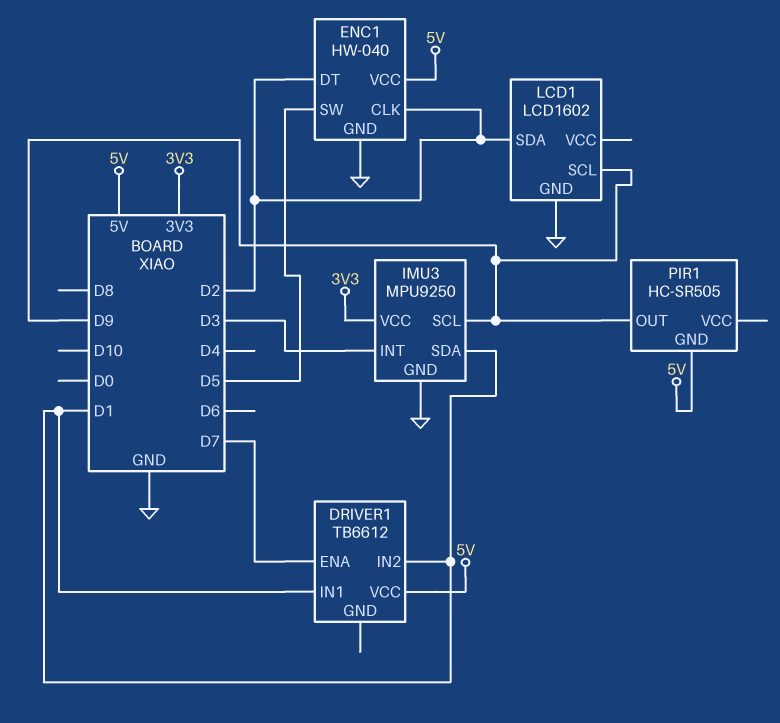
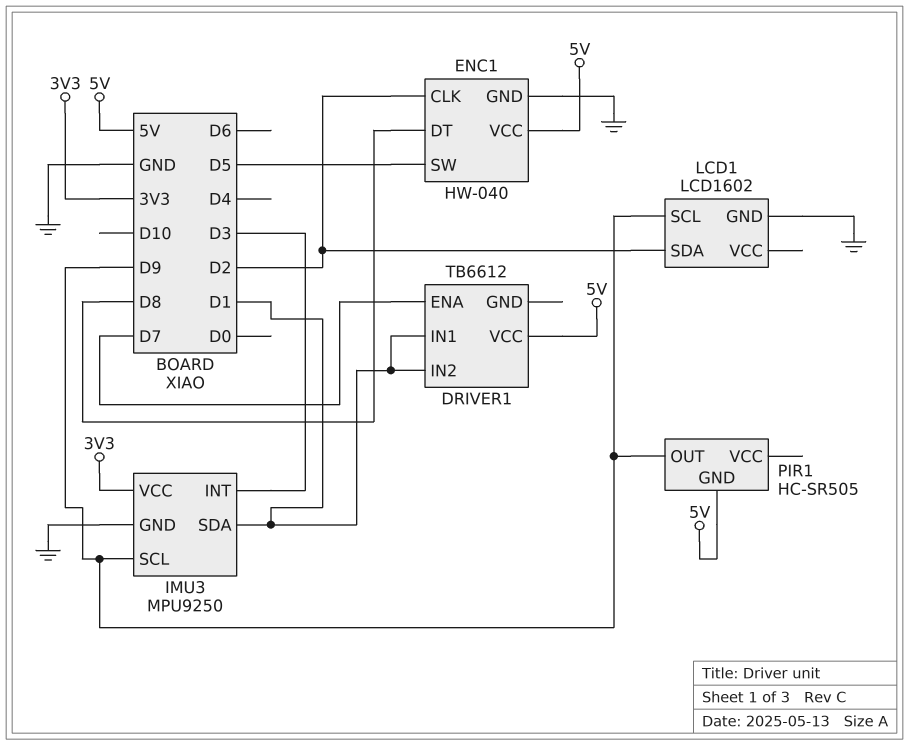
ENC1 pin DT: D2 -> D8

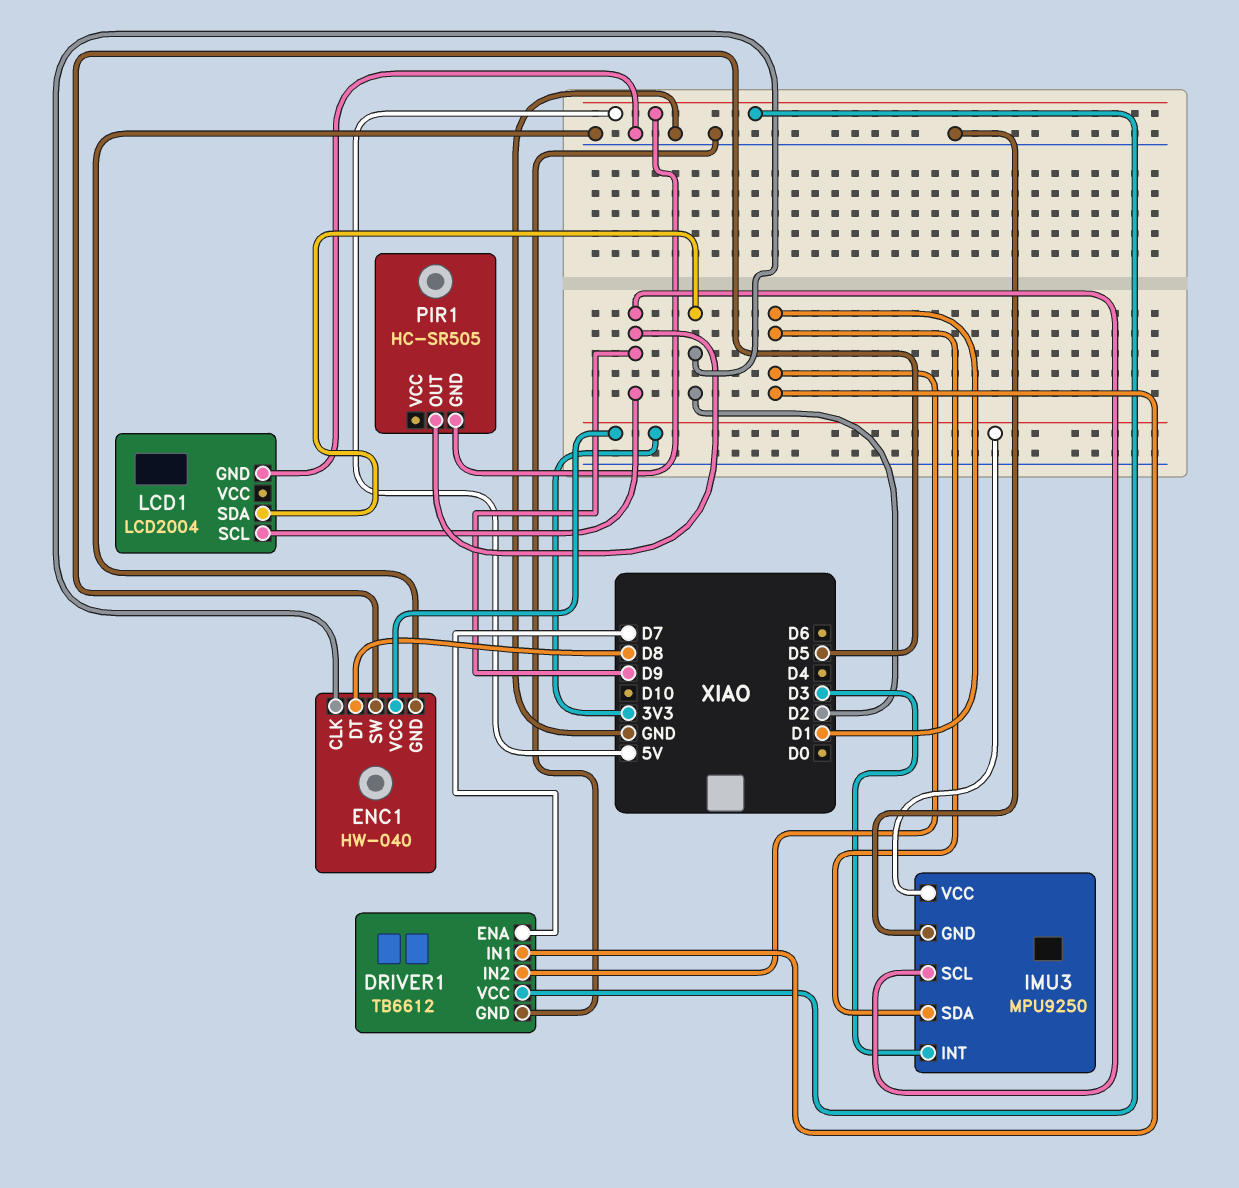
DRIVER1 pin GND: none -> GND
ENC1 pin VCC: 5V -> 3V3
LCD1: LCD1602 -> LCD2004

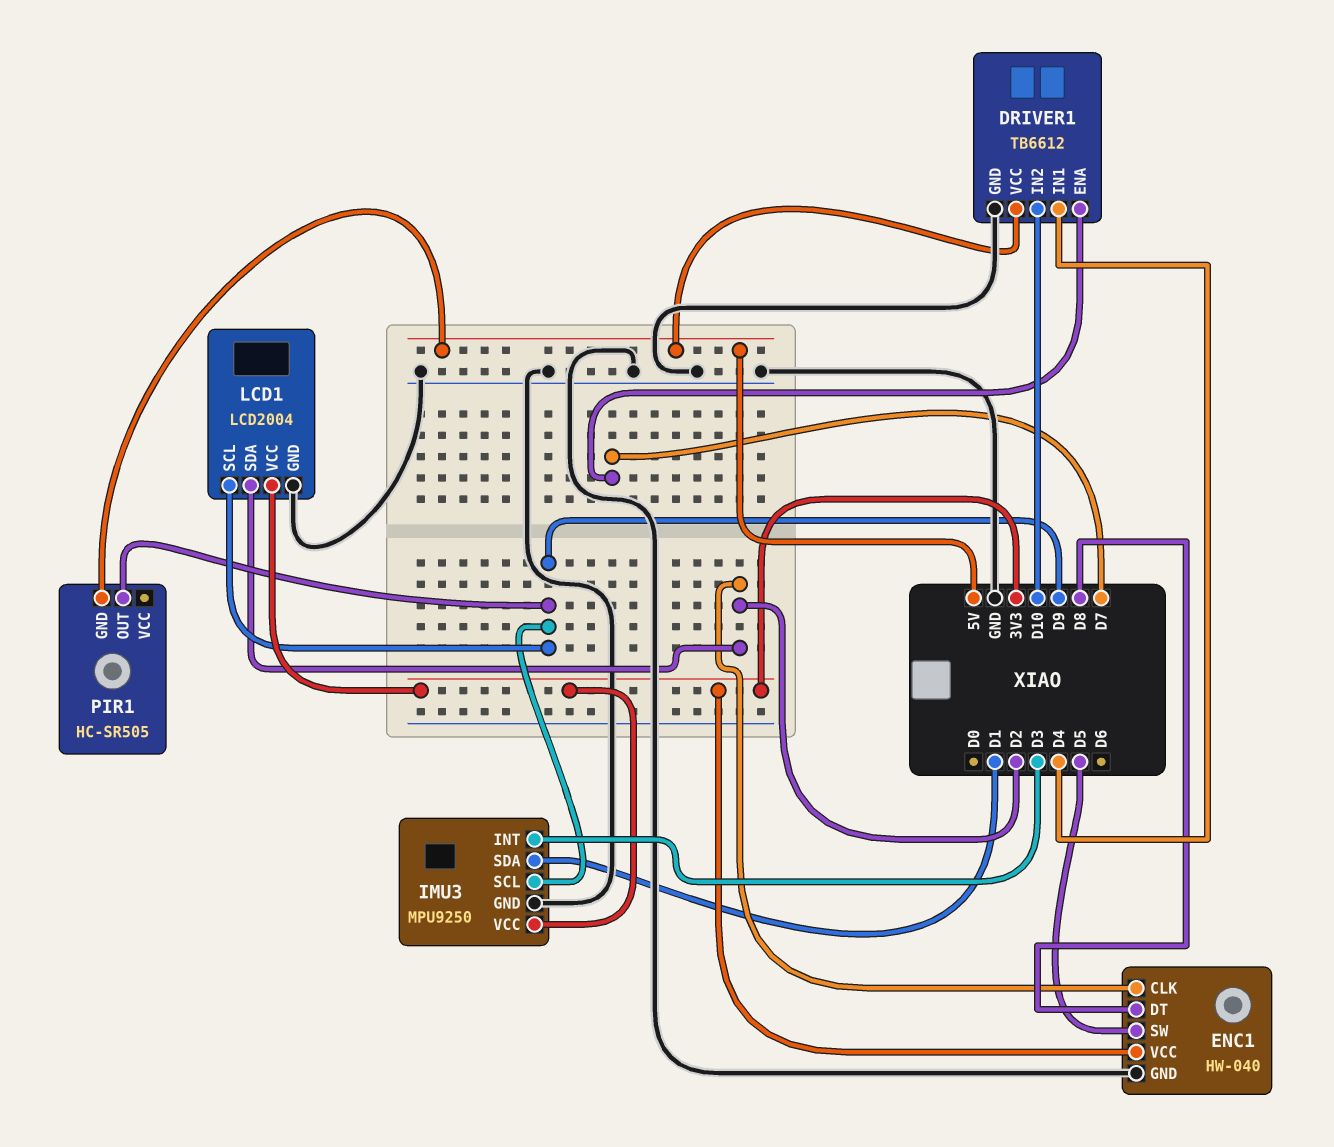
DRIVER1 pin IN1: D1 -> D4
DRIVER1 pin IN2: D1 -> D10
LCD1 pin VCC: none -> 3V3

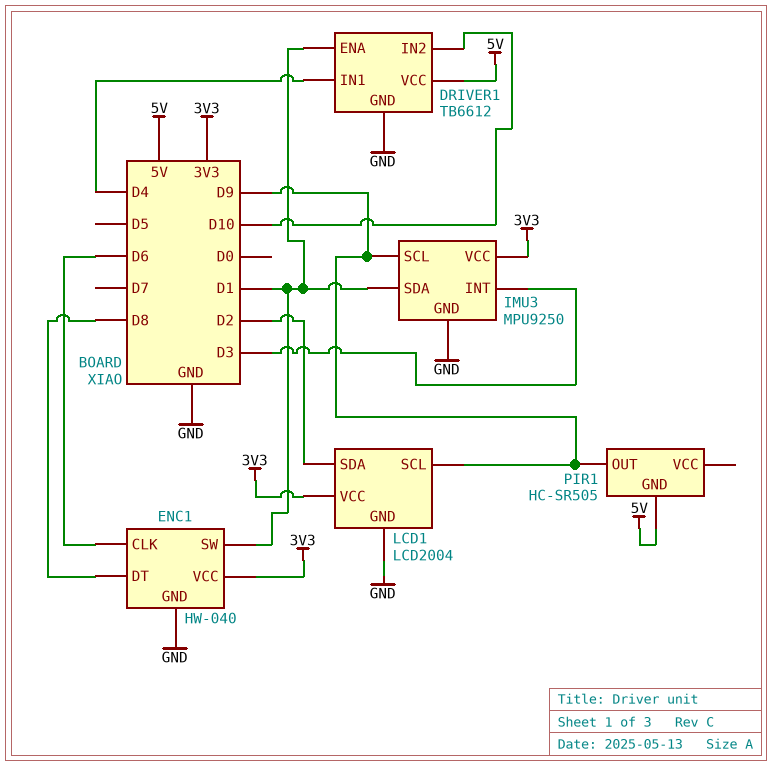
DRIVER1 pin ENA: D7 -> D1
ENC1 pin CLK: D2 -> D6
ENC1 pin SW: D5 -> D1

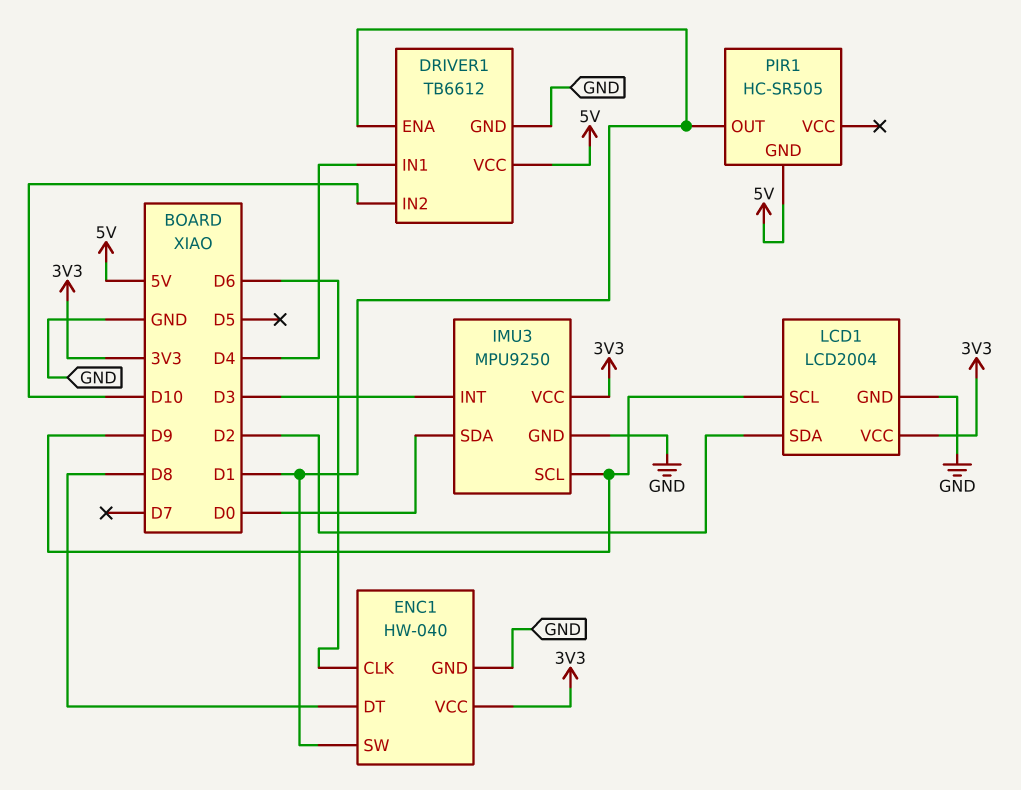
IMU3 pin SDA: D1 -> D0
PIR1 pin OUT: D9 -> D1

